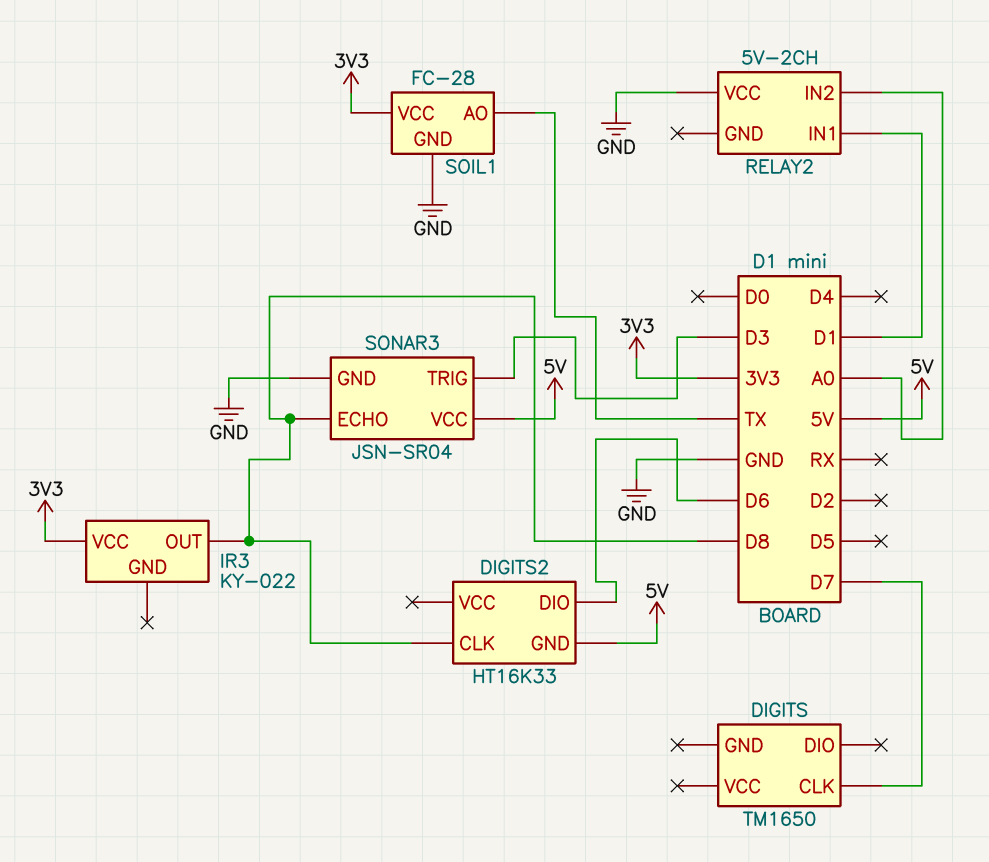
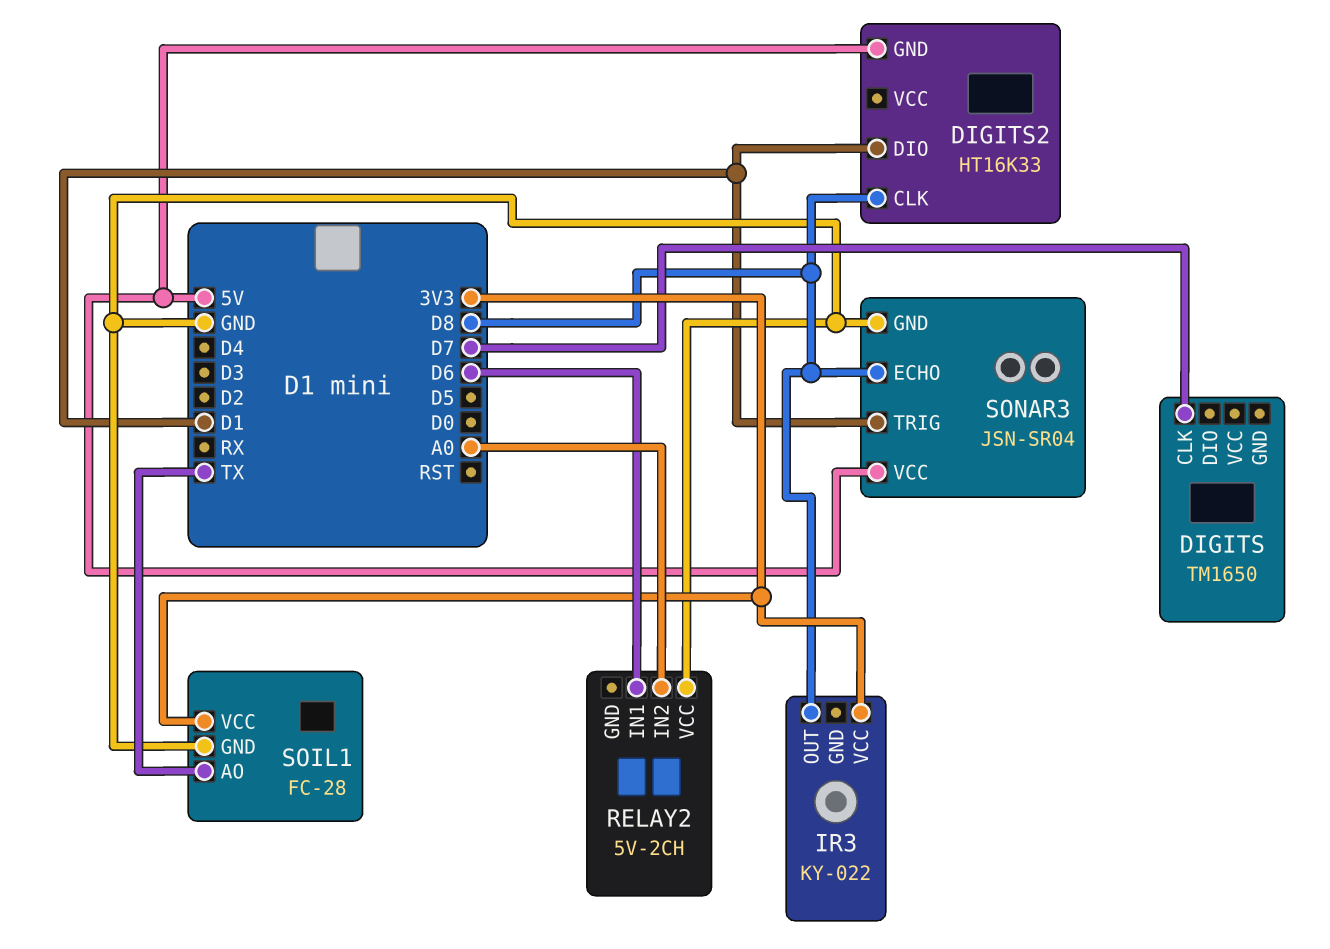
DIGITS2 pin DIO: D6 -> D1
RELAY2 pin IN1: D1 -> D6
SONAR3 pin TRIG: D3 -> D1

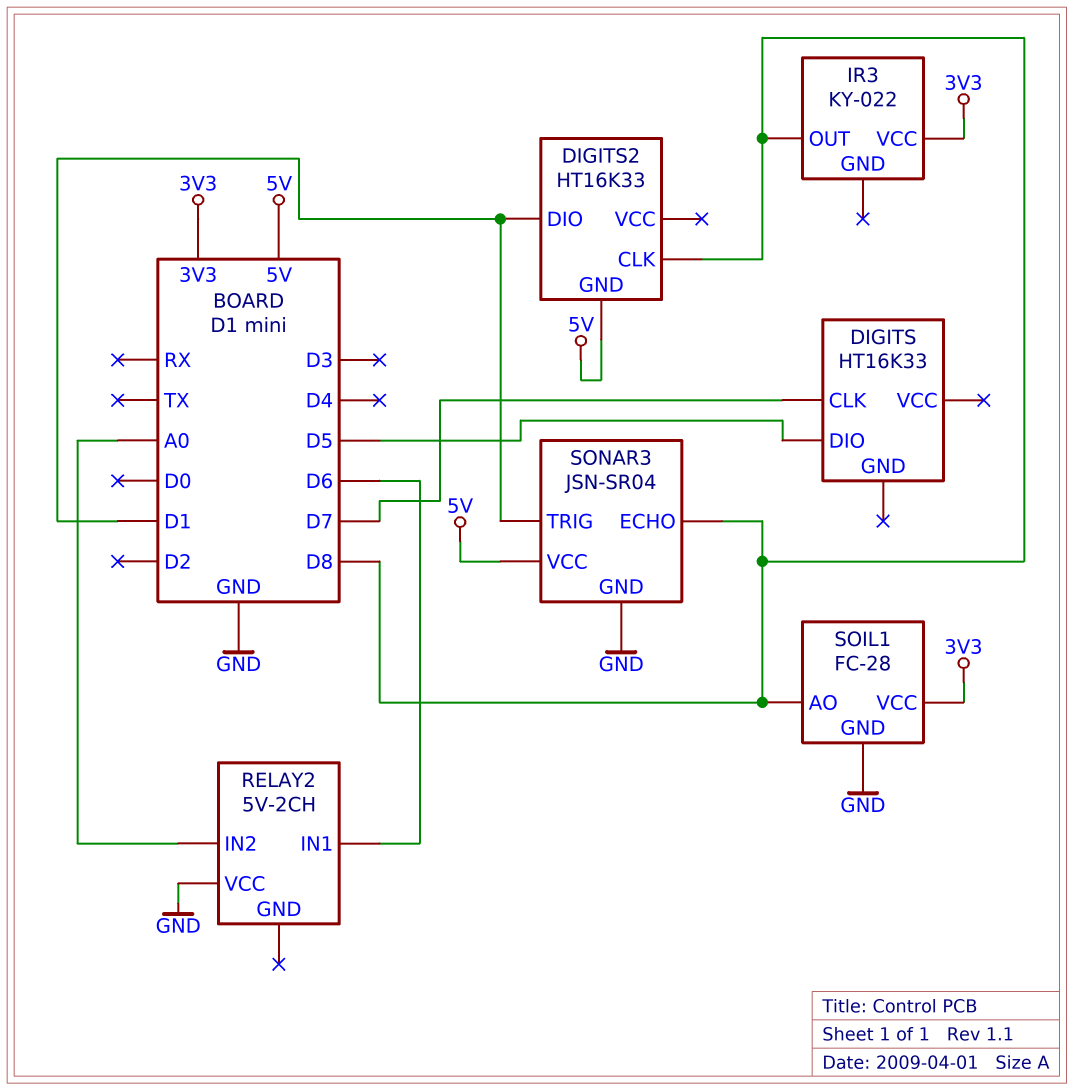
DIGITS: TM1650 -> HT16K33
DIGITS pin DIO: none -> D5
SOIL1 pin AO: TX -> D8

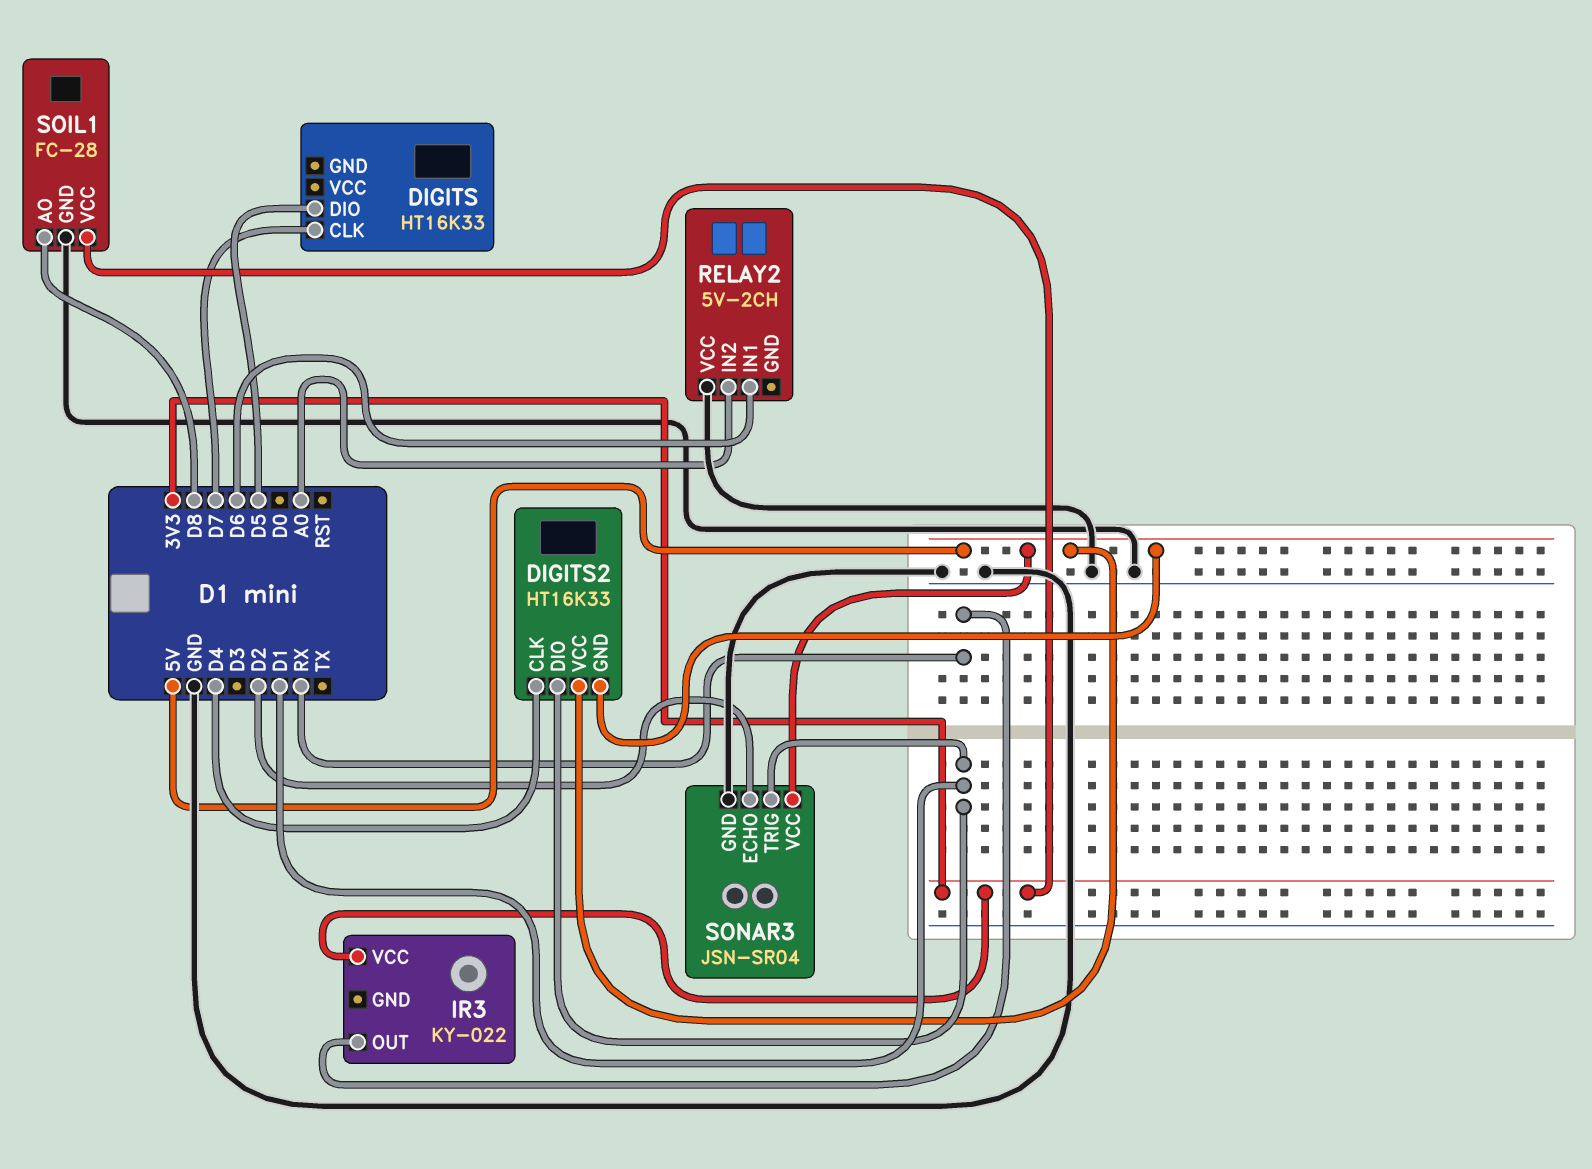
DIGITS2 pin CLK: D8 -> D4
DIGITS2 pin VCC: none -> 5V
IR3 pin OUT: D8 -> RX
SONAR3 pin ECHO: D8 -> D2

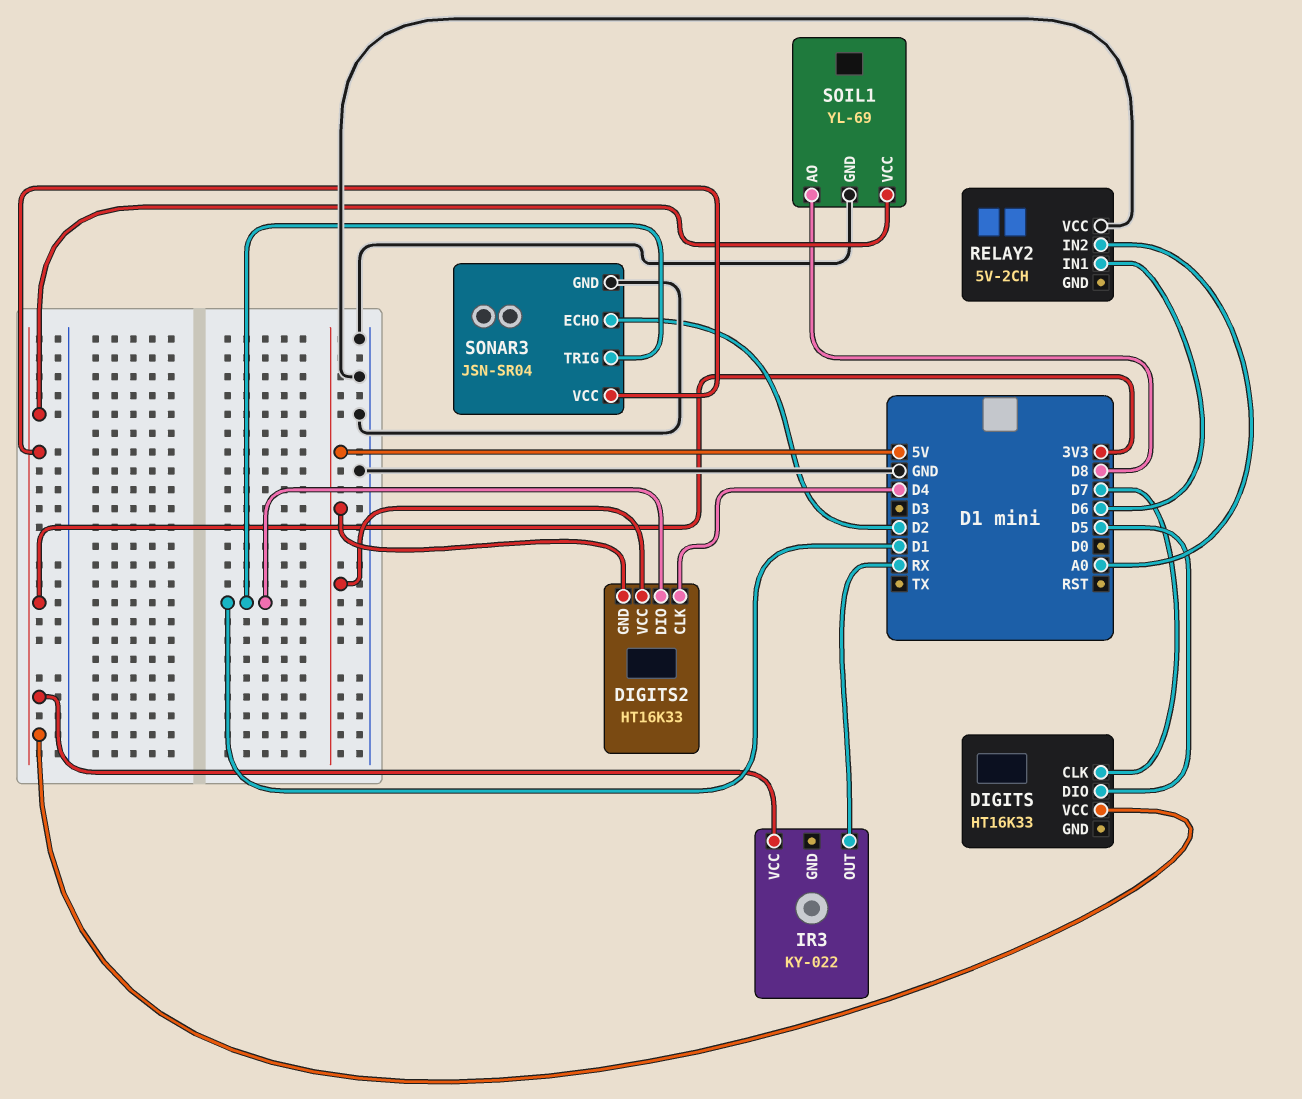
DIGITS pin VCC: none -> 3V3
SOIL1: FC-28 -> YL-69
SONAR3 pin VCC: 5V -> 3V3

